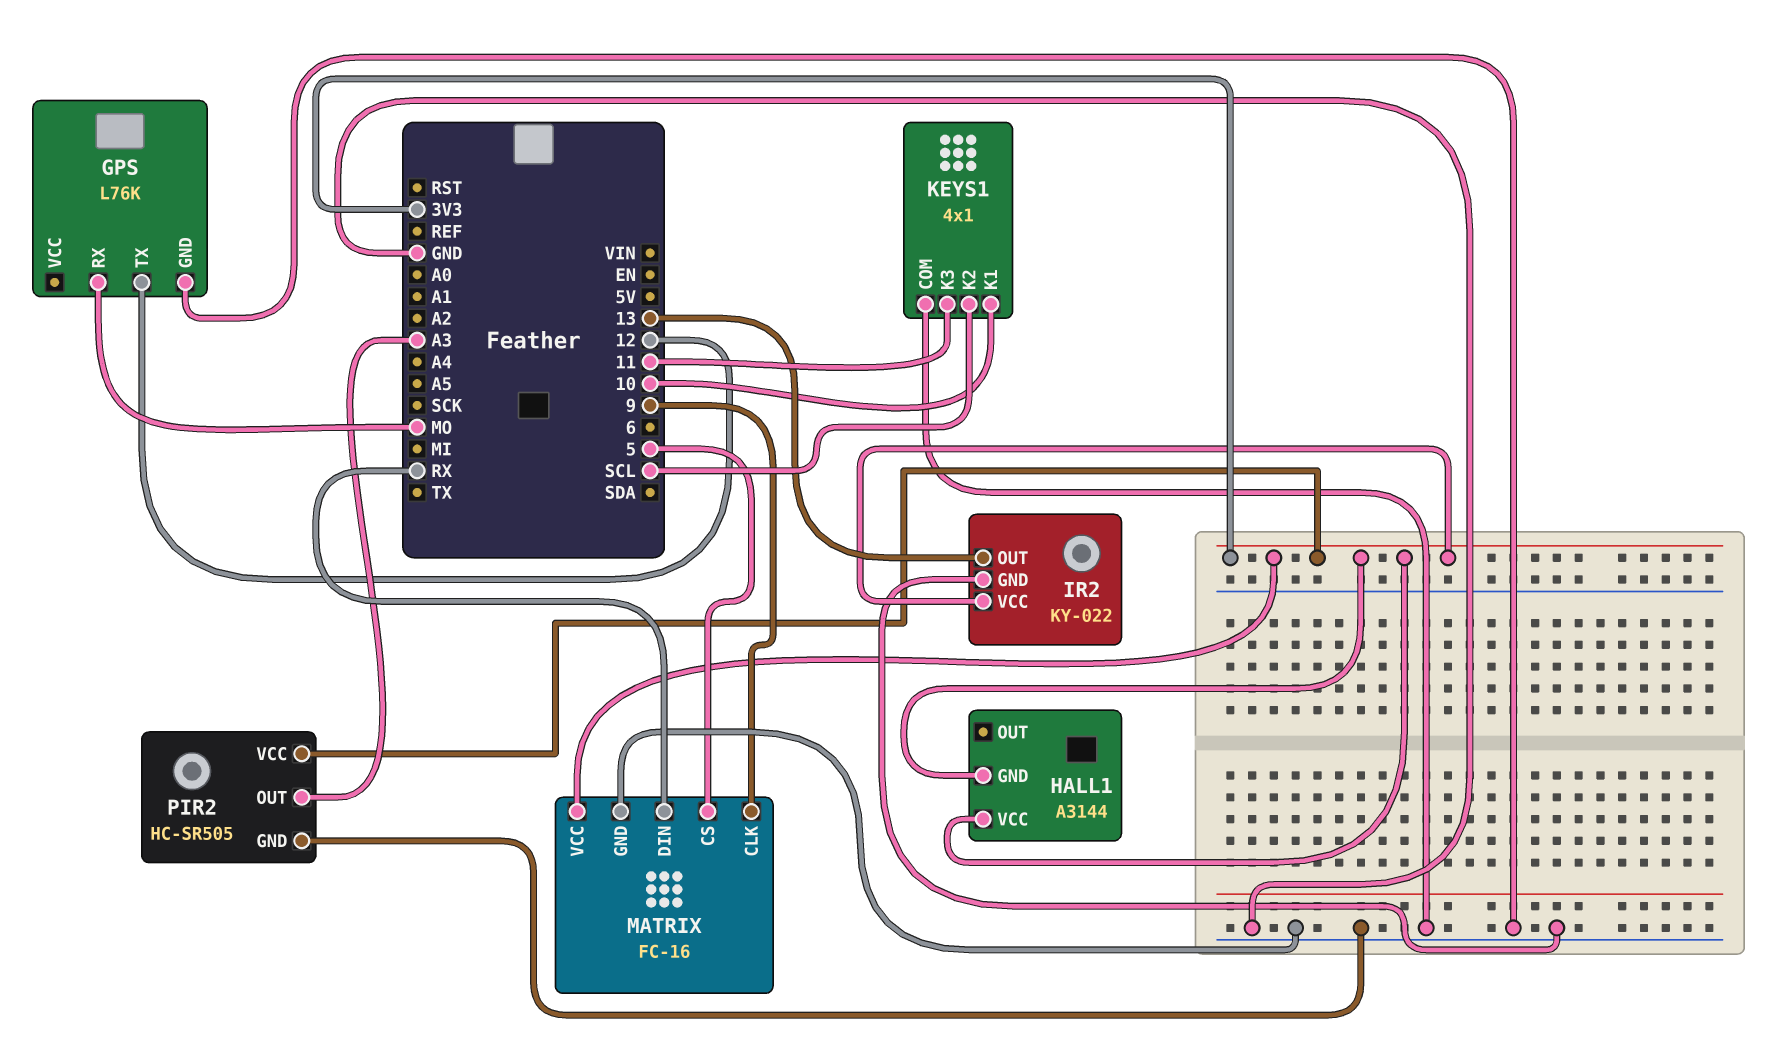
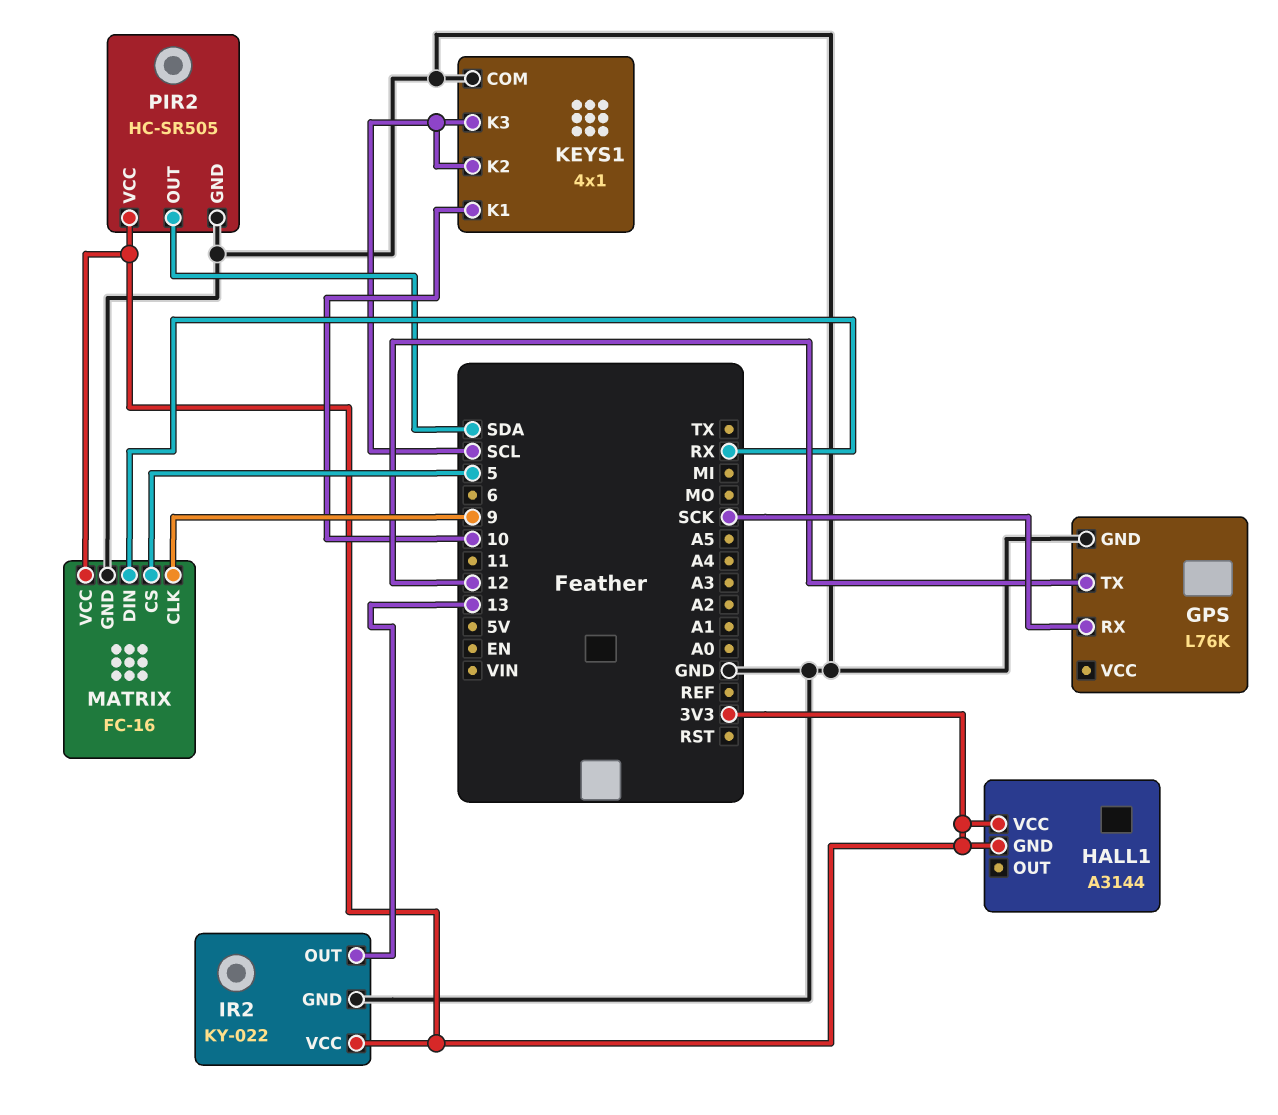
GPS pin RX: MO -> SCK
KEYS1 pin K3: 11 -> SCL
PIR2 pin OUT: A3 -> SDA

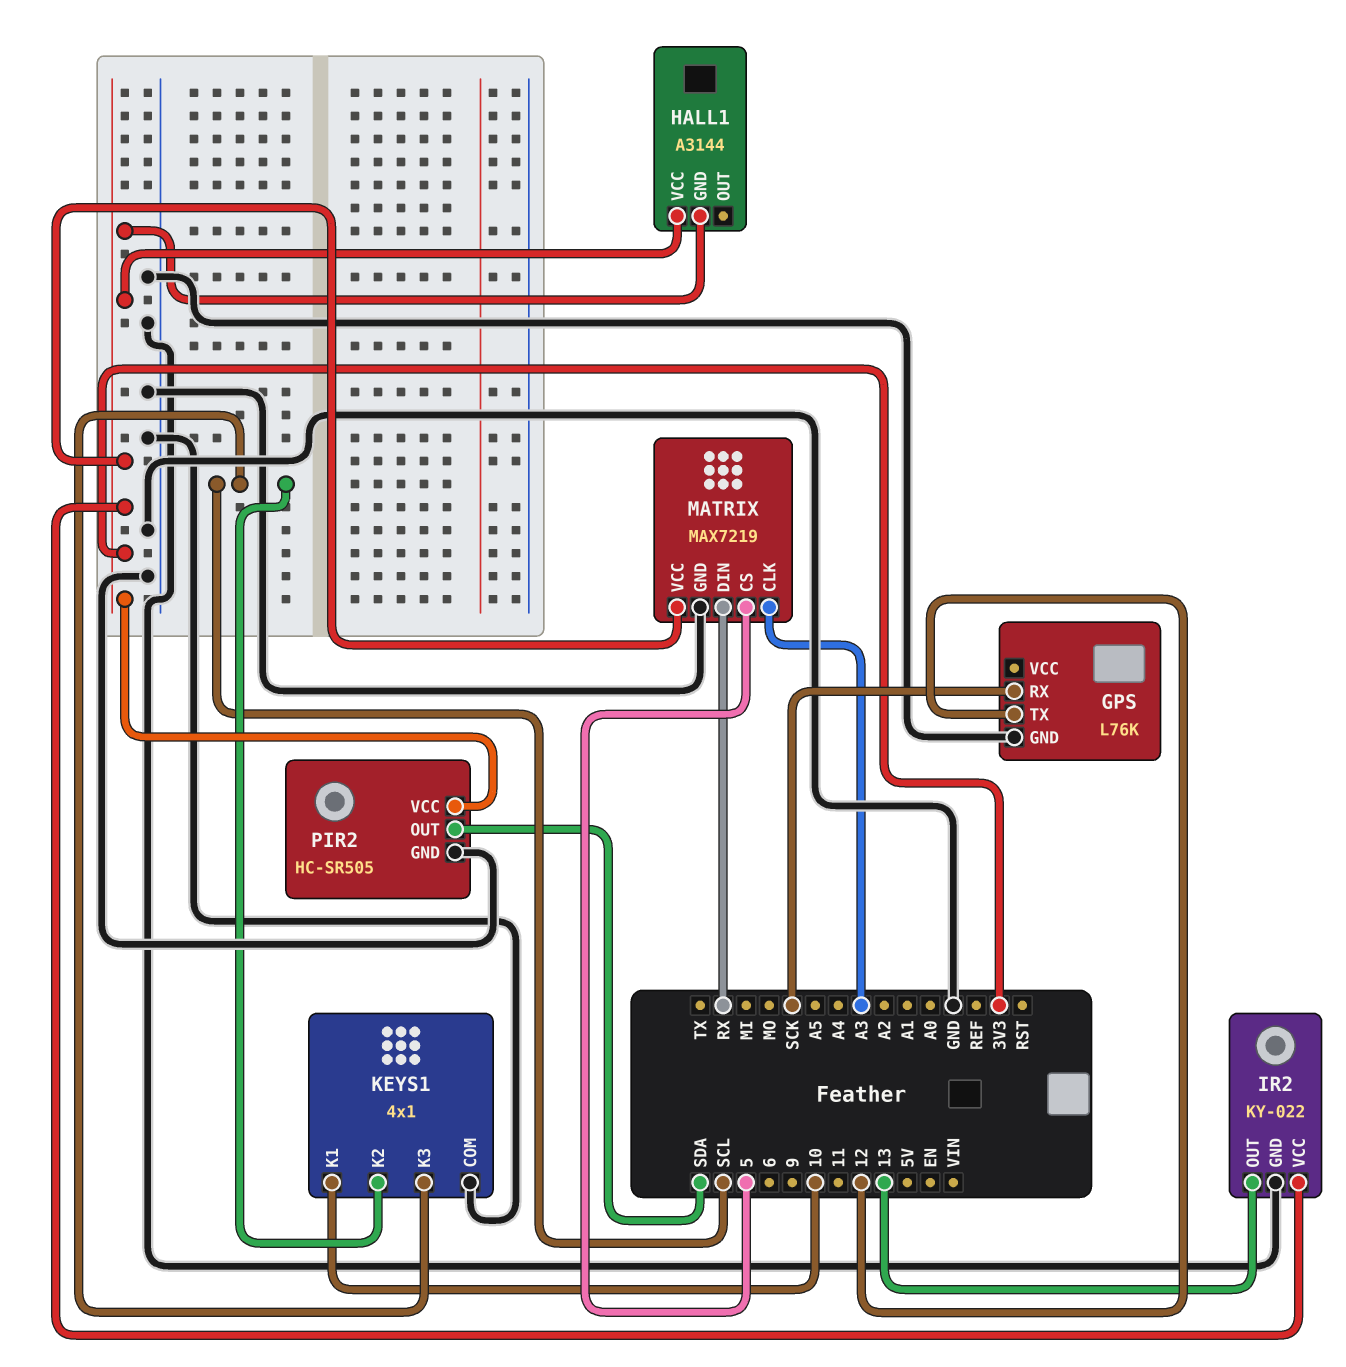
MATRIX: FC-16 -> MAX7219
MATRIX pin CLK: 9 -> A3

